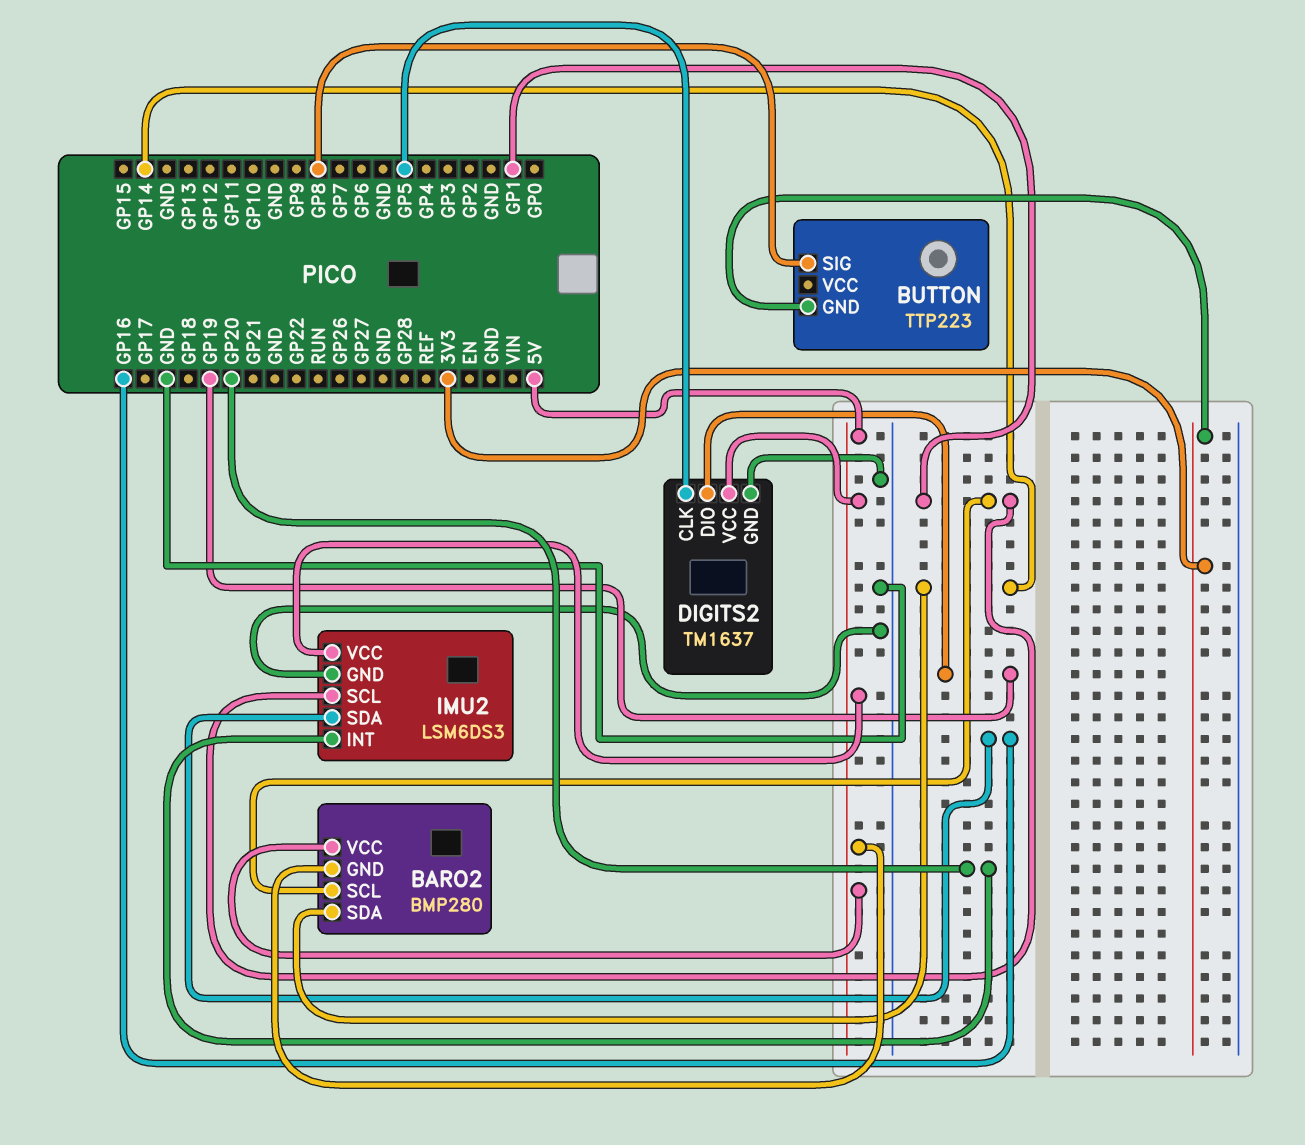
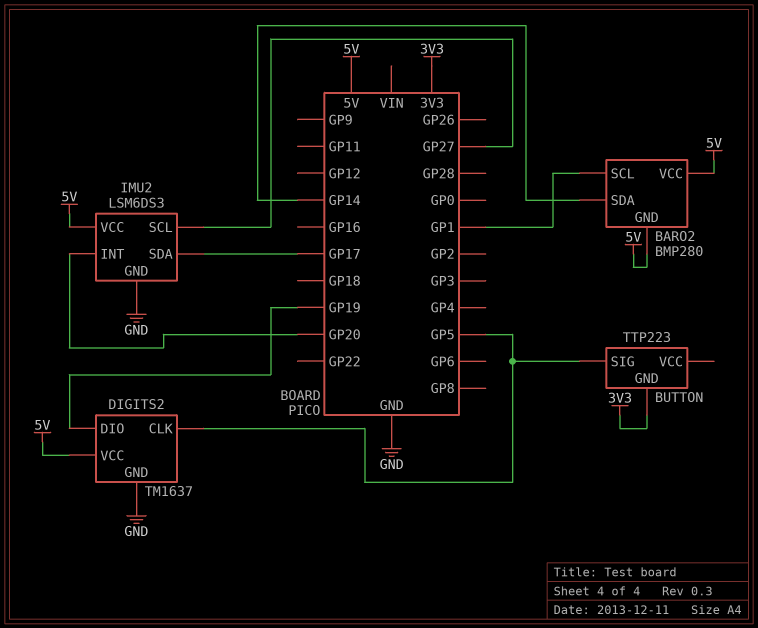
BUTTON pin SIG: GP8 -> GP5
IMU2 pin SCL: GP1 -> GP27
IMU2 pin SDA: GP16 -> GP17

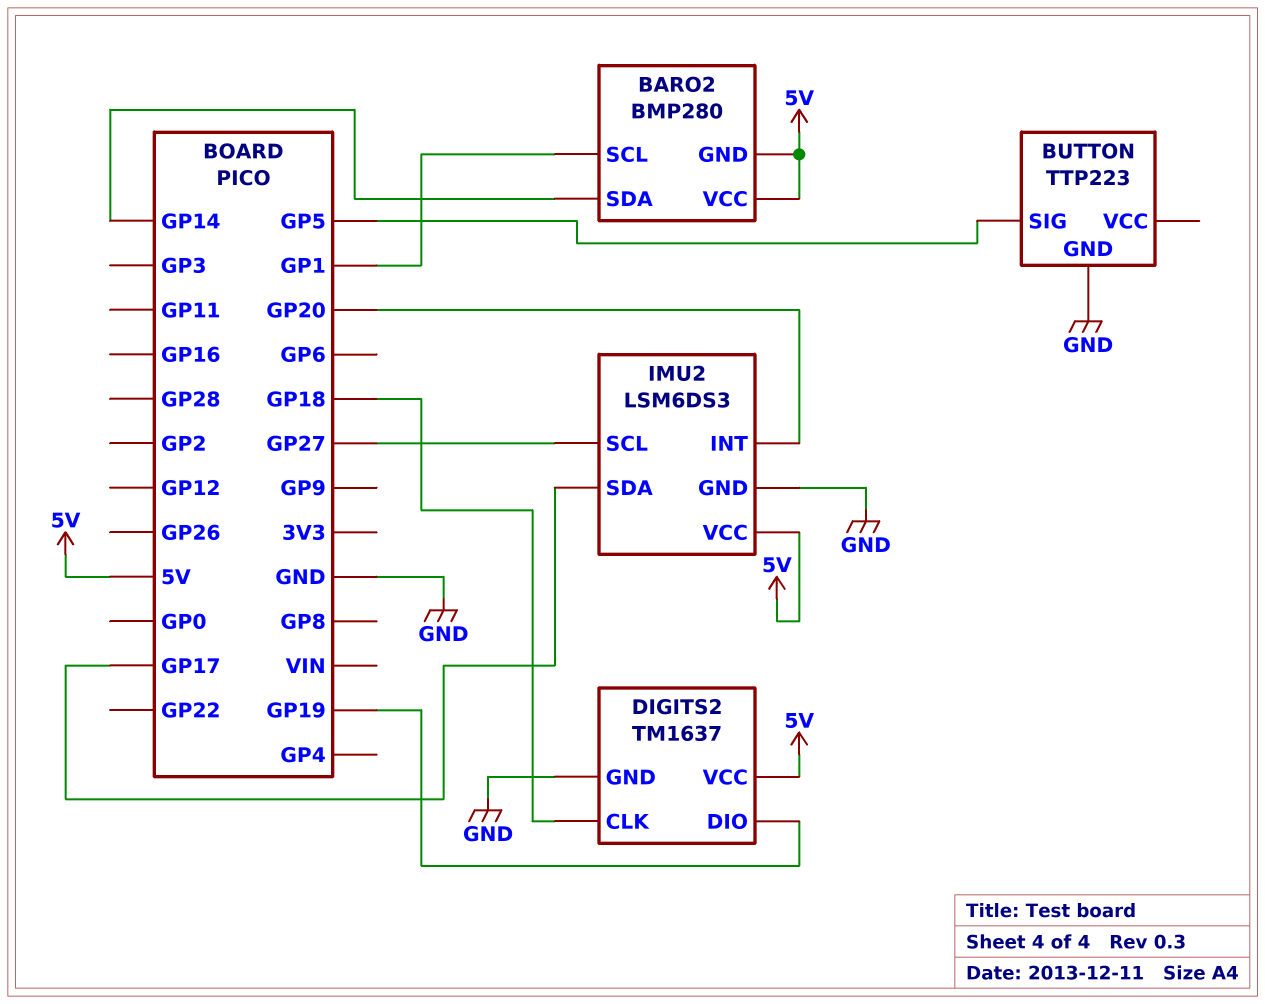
BUTTON pin GND: 3V3 -> GND
DIGITS2 pin CLK: GP5 -> GP18

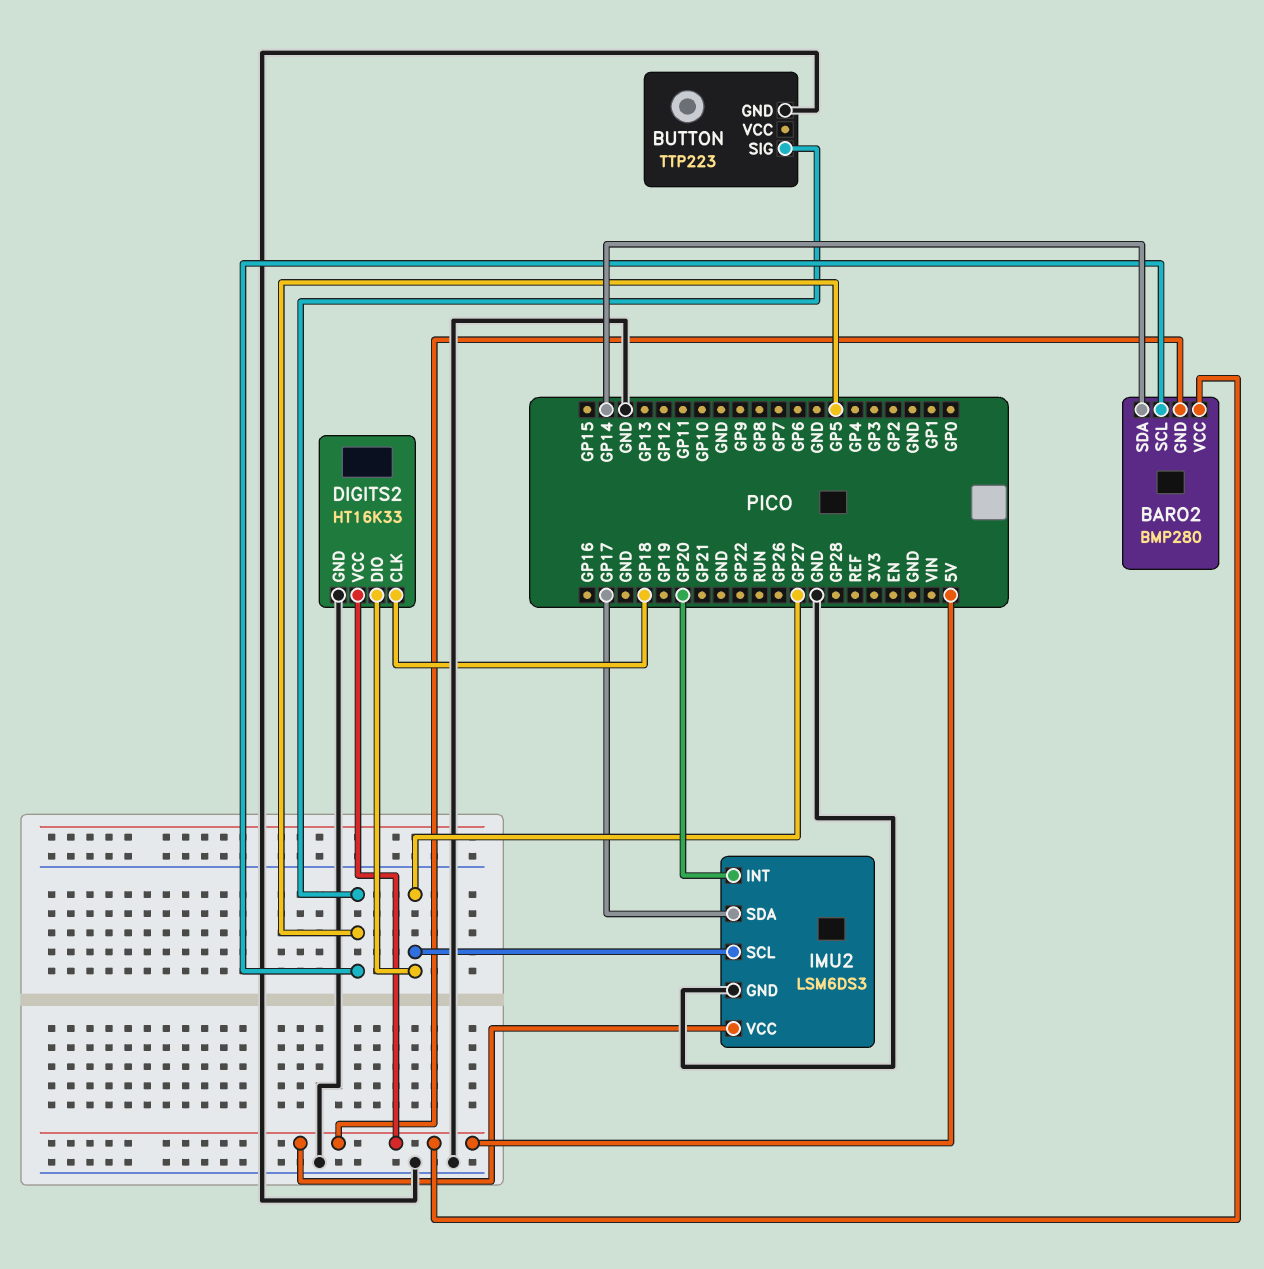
BARO2 pin SCL: GP1 -> GP5
DIGITS2: TM1637 -> HT16K33
DIGITS2 pin DIO: GP19 -> GP27

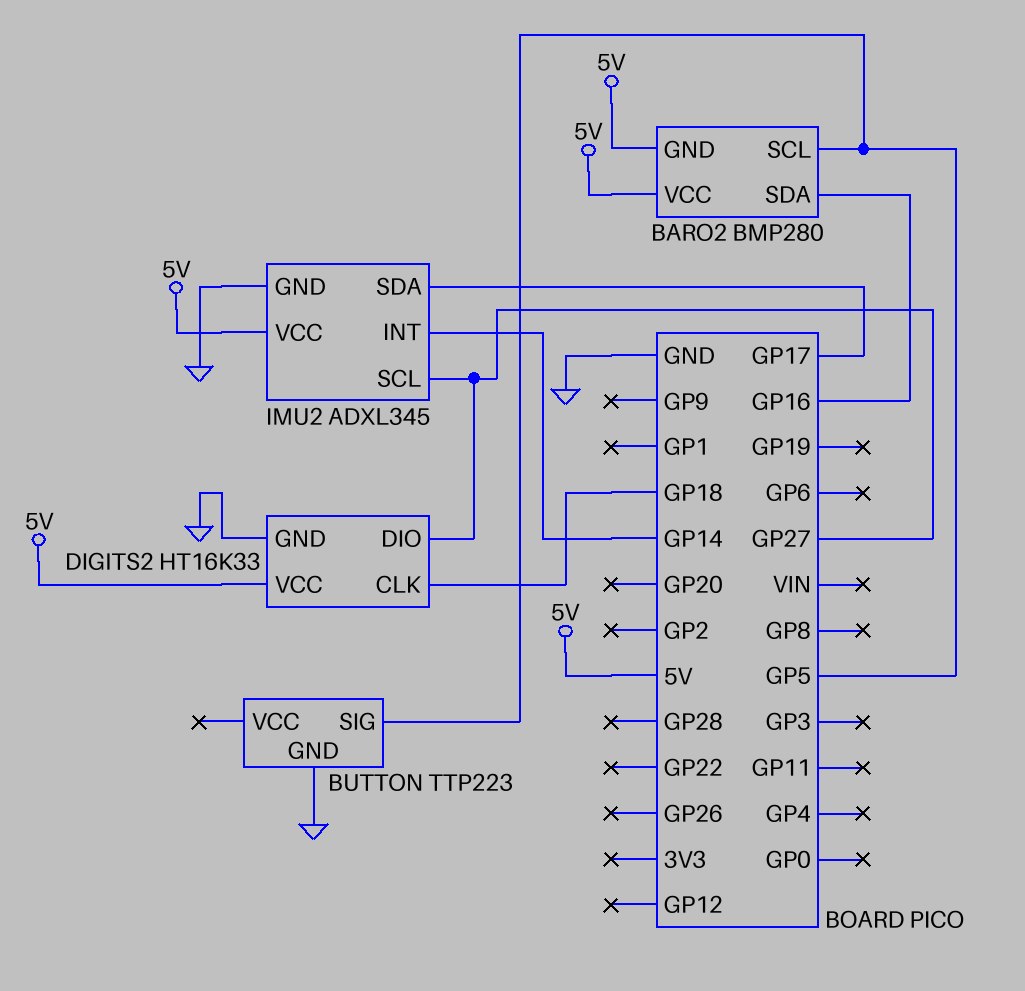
BARO2 pin SDA: GP14 -> GP16
IMU2: LSM6DS3 -> ADXL345
IMU2 pin INT: GP20 -> GP14

